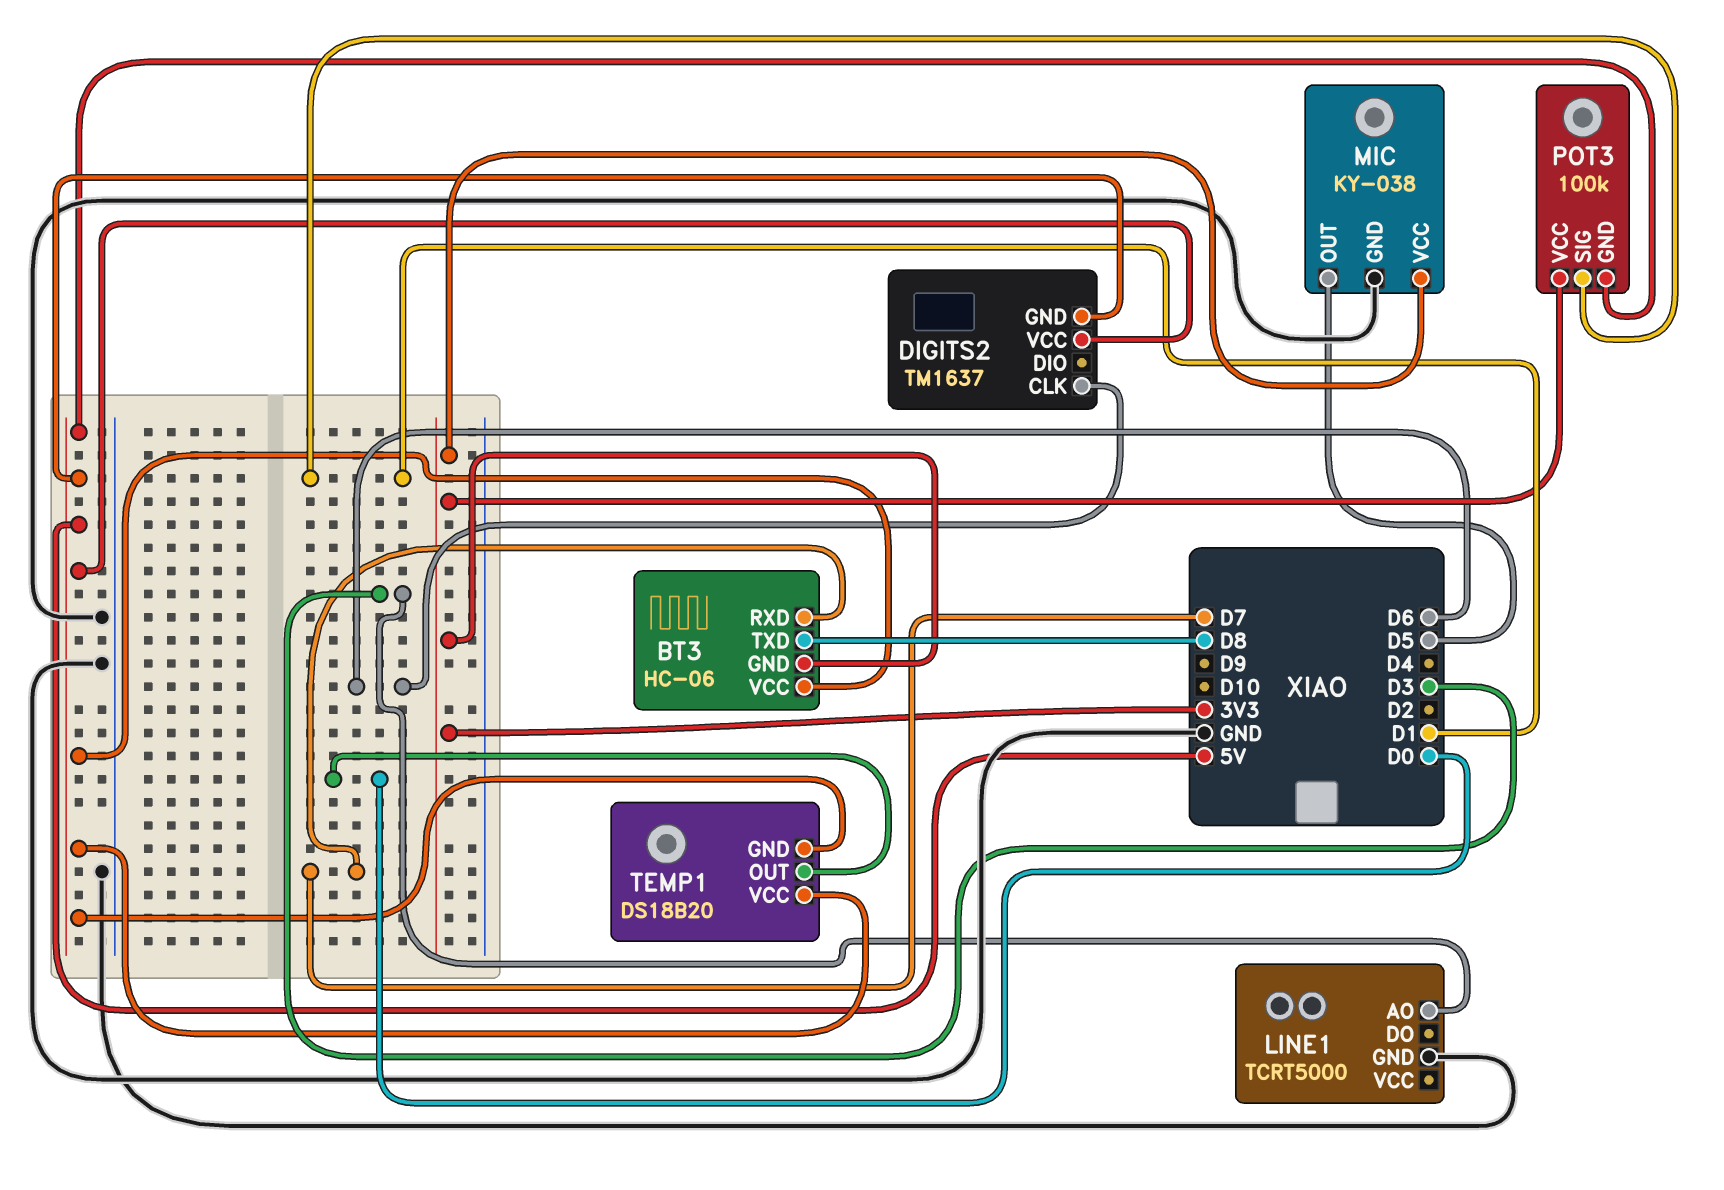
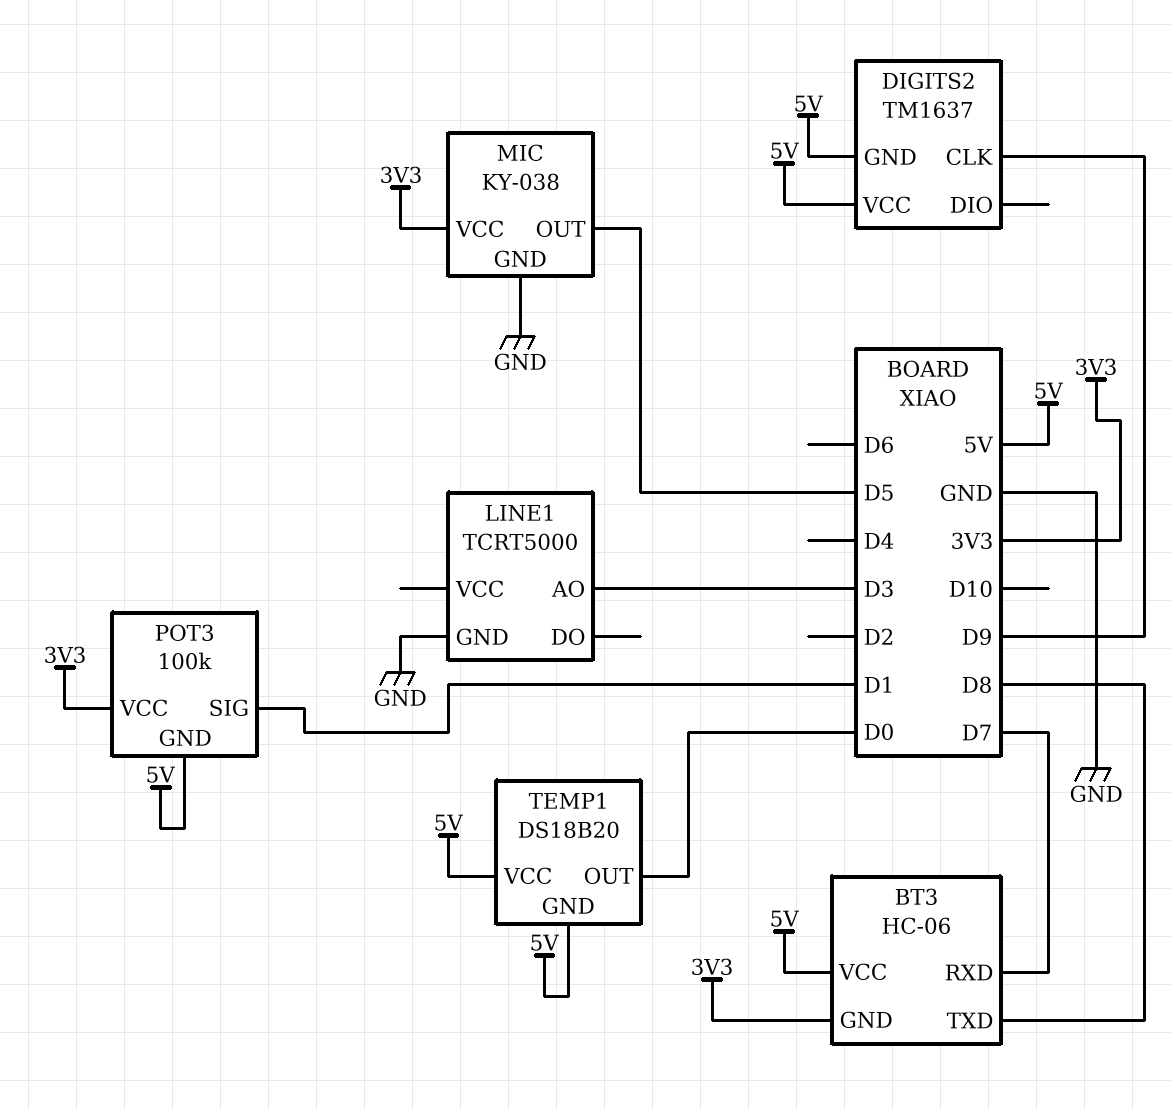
DIGITS2 pin CLK: D6 -> D9

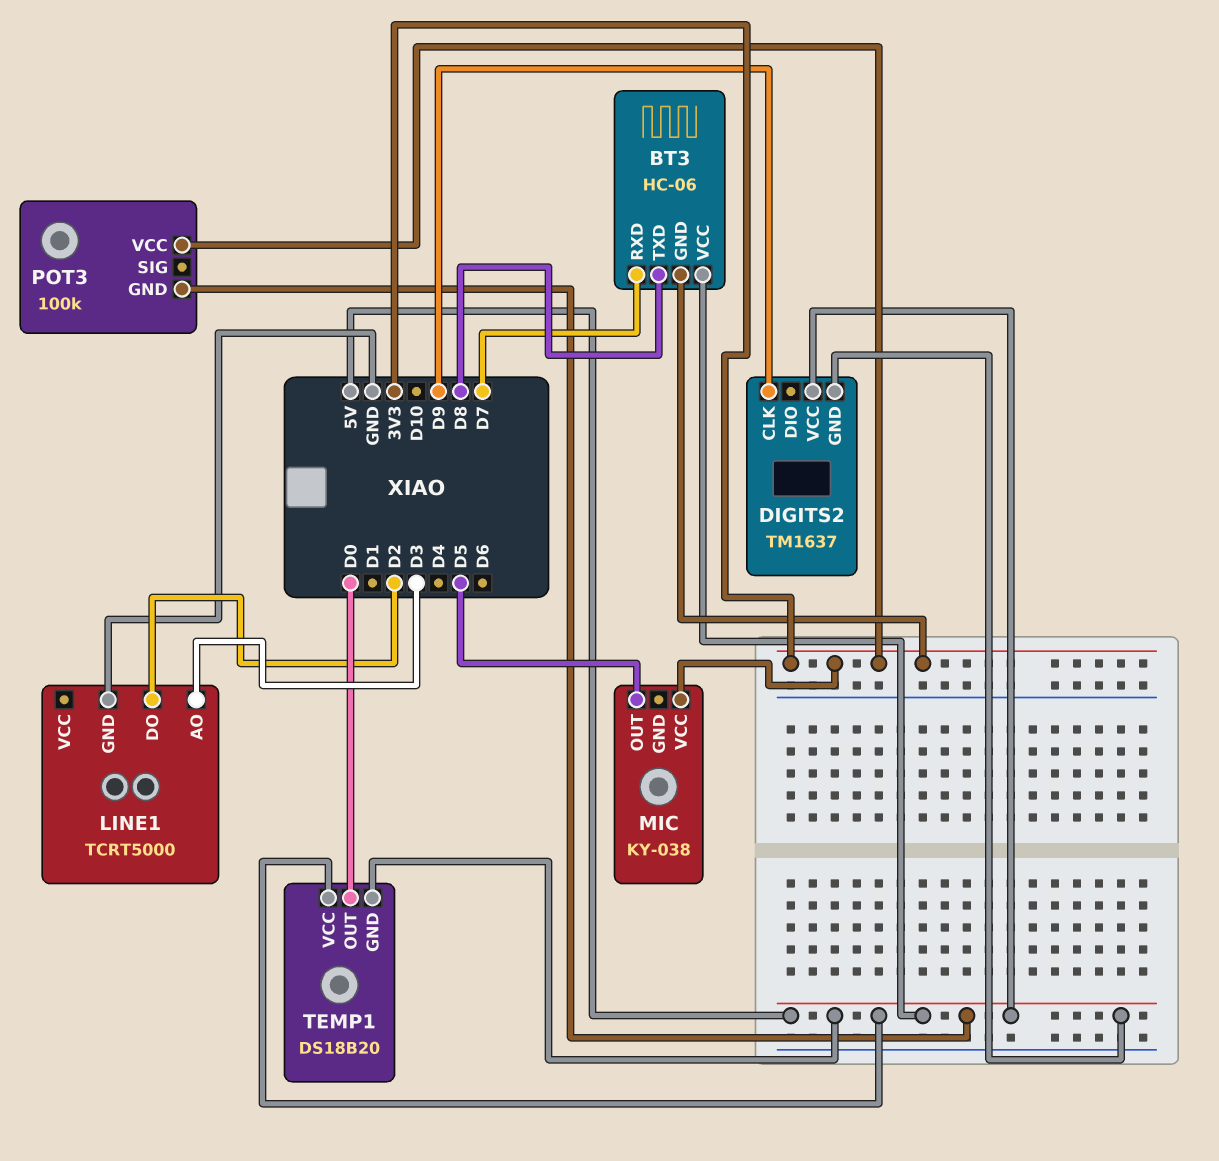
LINE1 pin DO: none -> D2
MIC pin GND: GND -> none
POT3 pin SIG: D1 -> none

